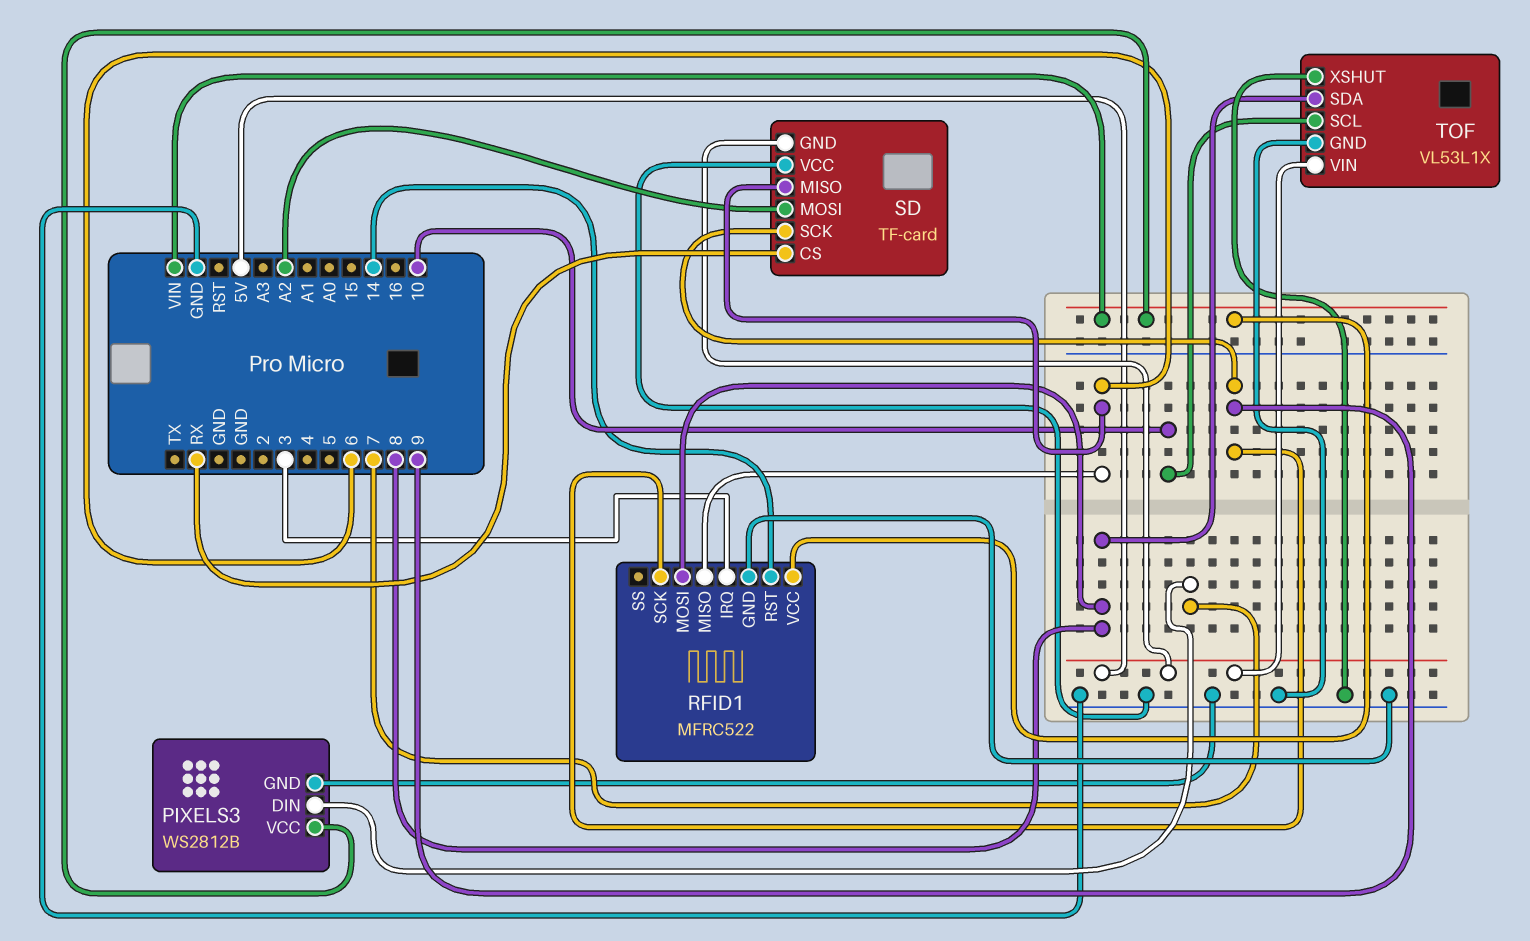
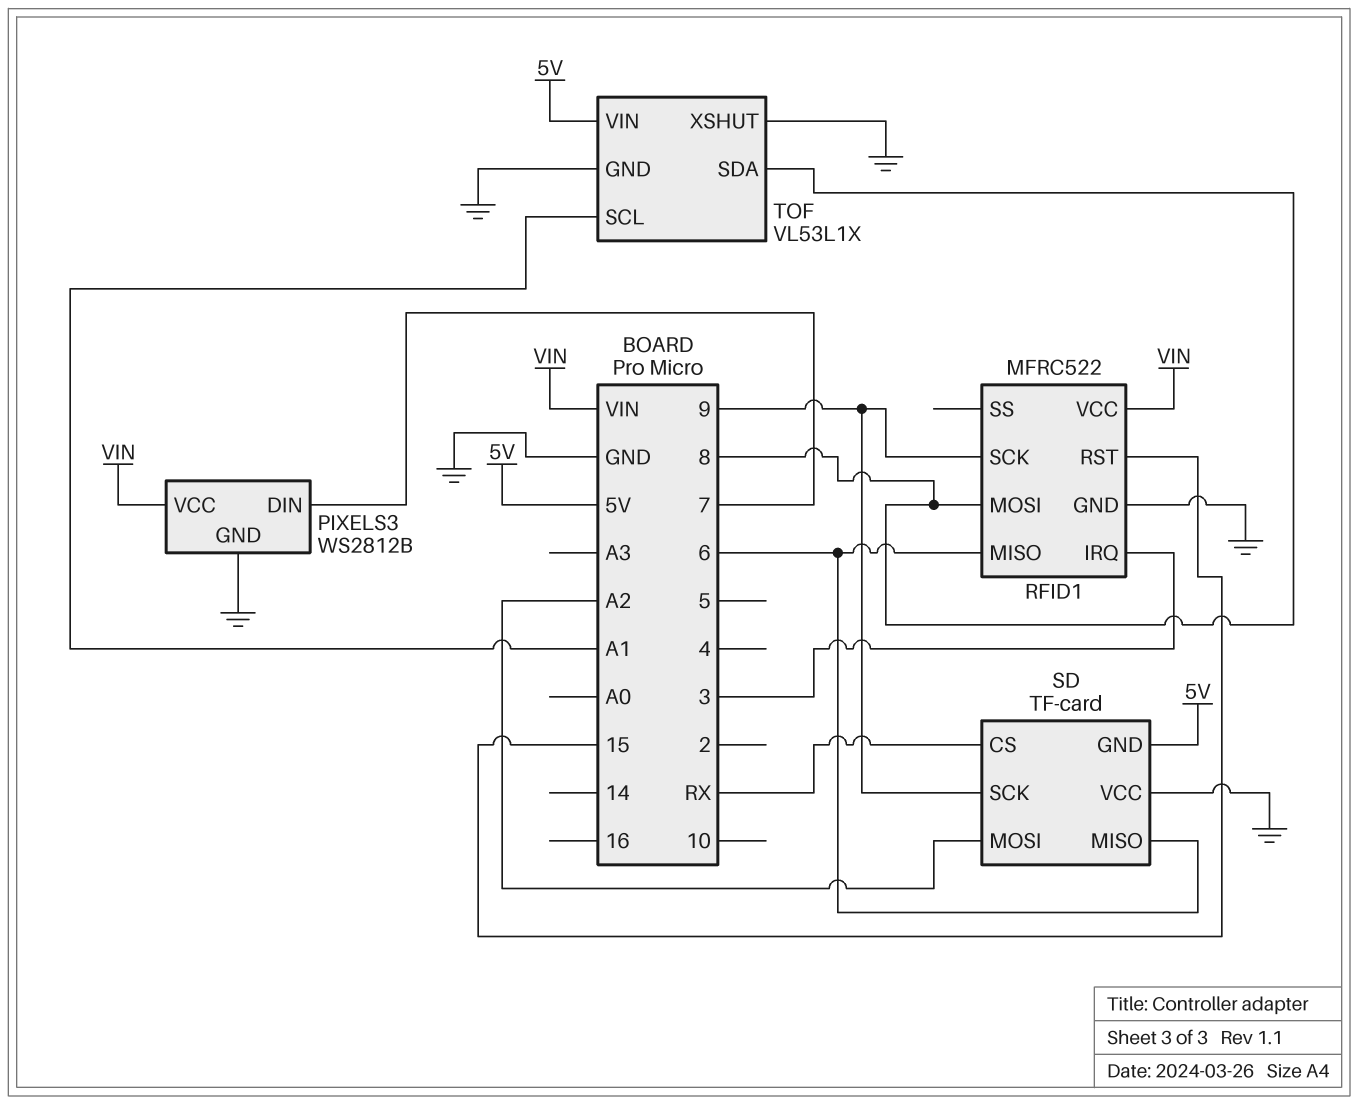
RFID1 pin RST: 14 -> 15
TOF pin SCL: 10 -> A1

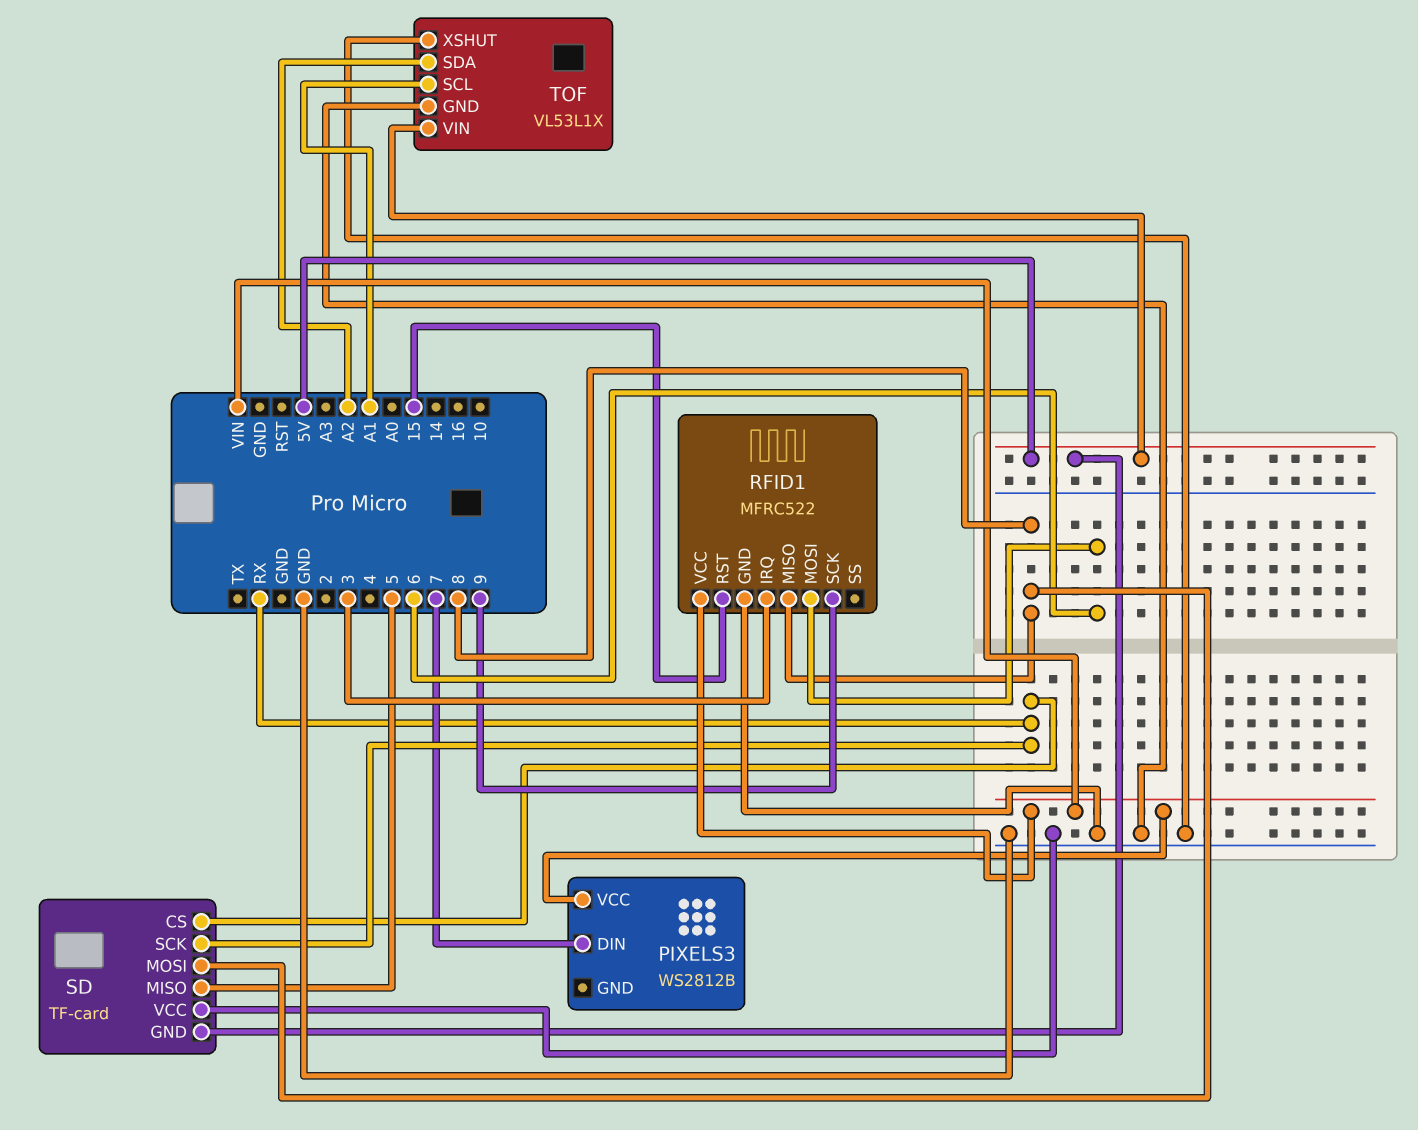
PIXELS3 pin GND: GND -> none
RFID1 pin MISO: 6 -> 8
RFID1 pin MOSI: 8 -> 6
SD pin MISO: 6 -> 5
SD pin MOSI: A2 -> 8
SD pin SCK: 9 -> RX
TOF pin SDA: 8 -> A2

